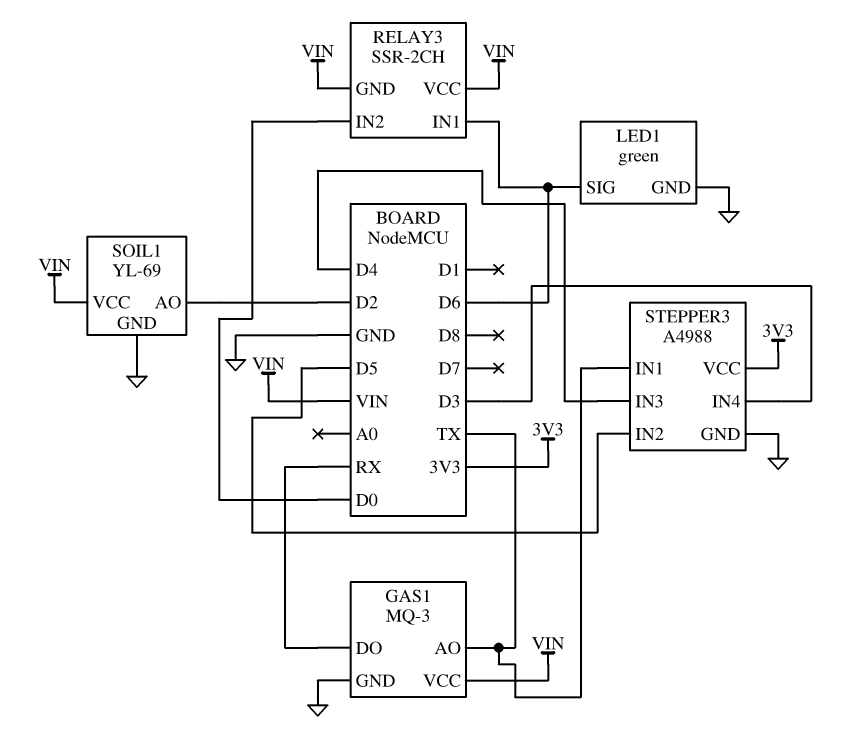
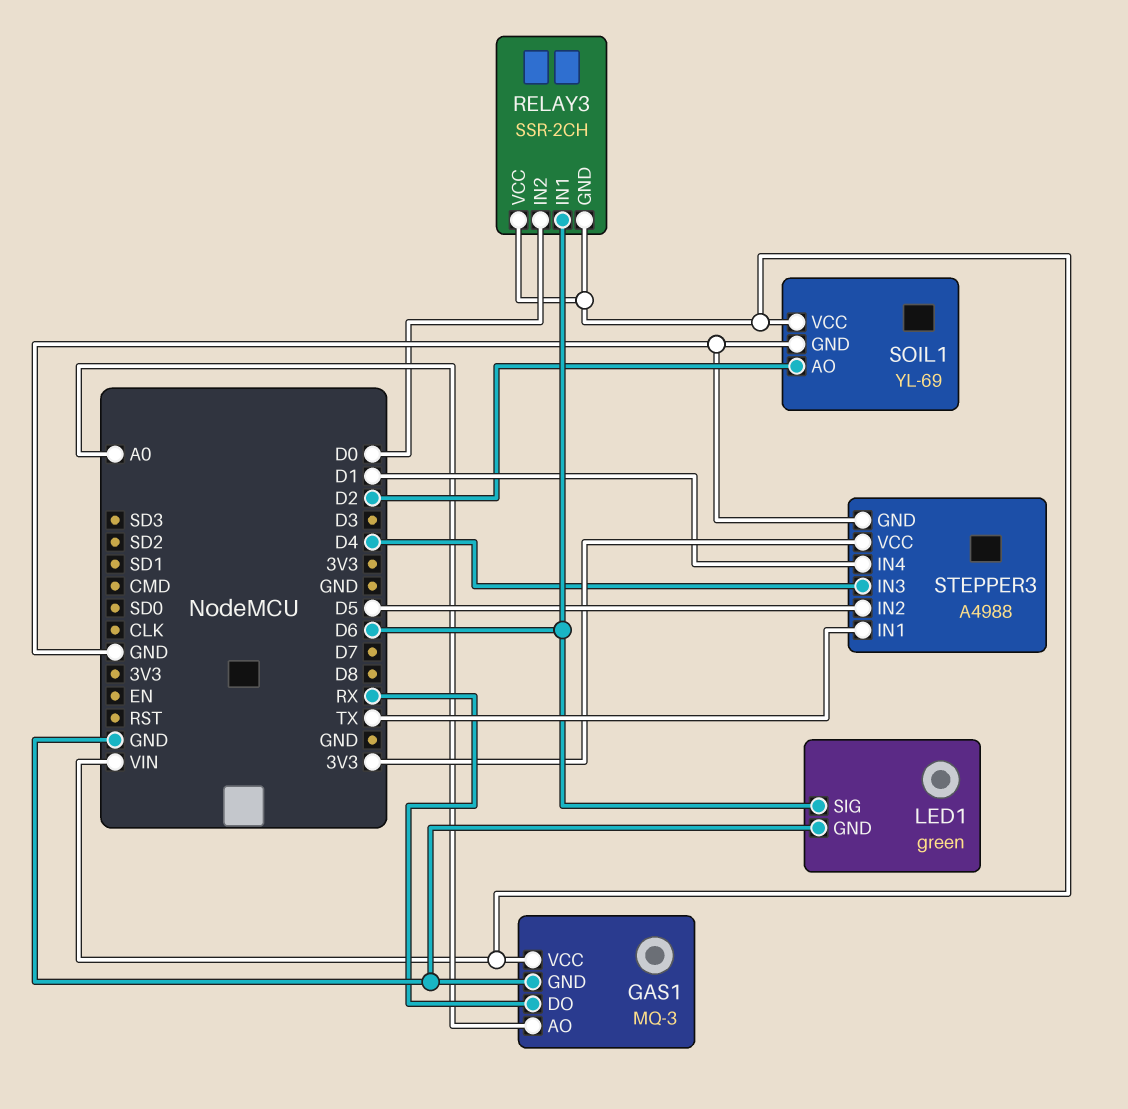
GAS1 pin AO: TX -> A0
STEPPER3 pin IN4: D3 -> D1

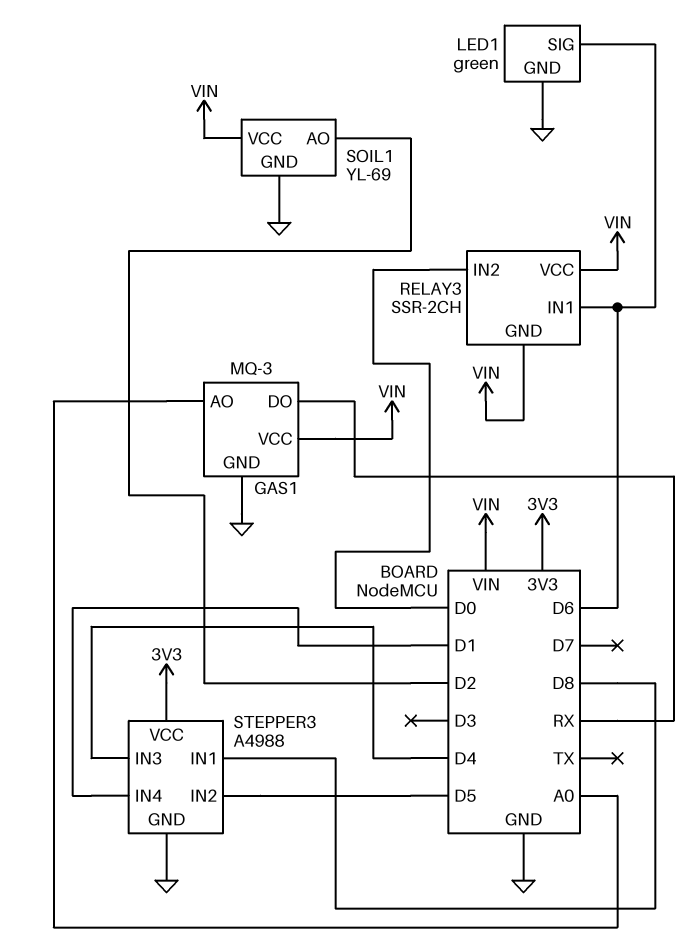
STEPPER3 pin IN1: TX -> D8

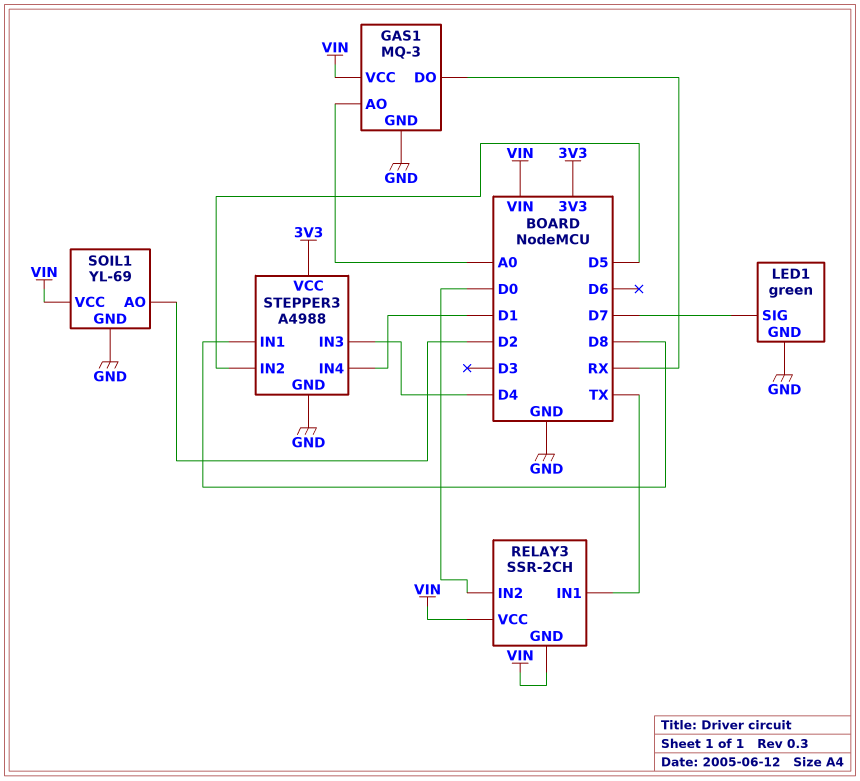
LED1 pin SIG: D6 -> D7
RELAY3 pin IN1: D6 -> TX

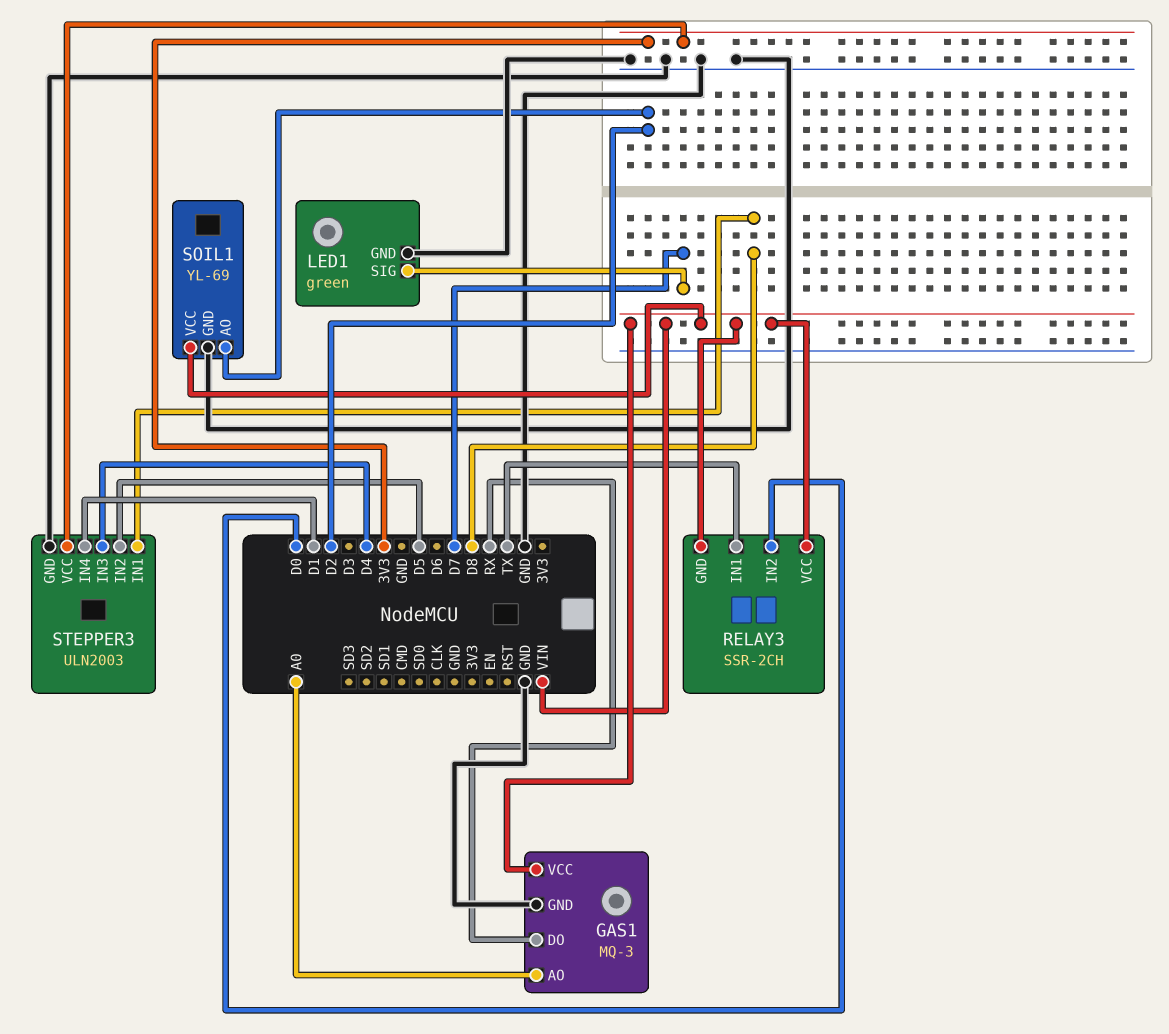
STEPPER3: A4988 -> ULN2003

